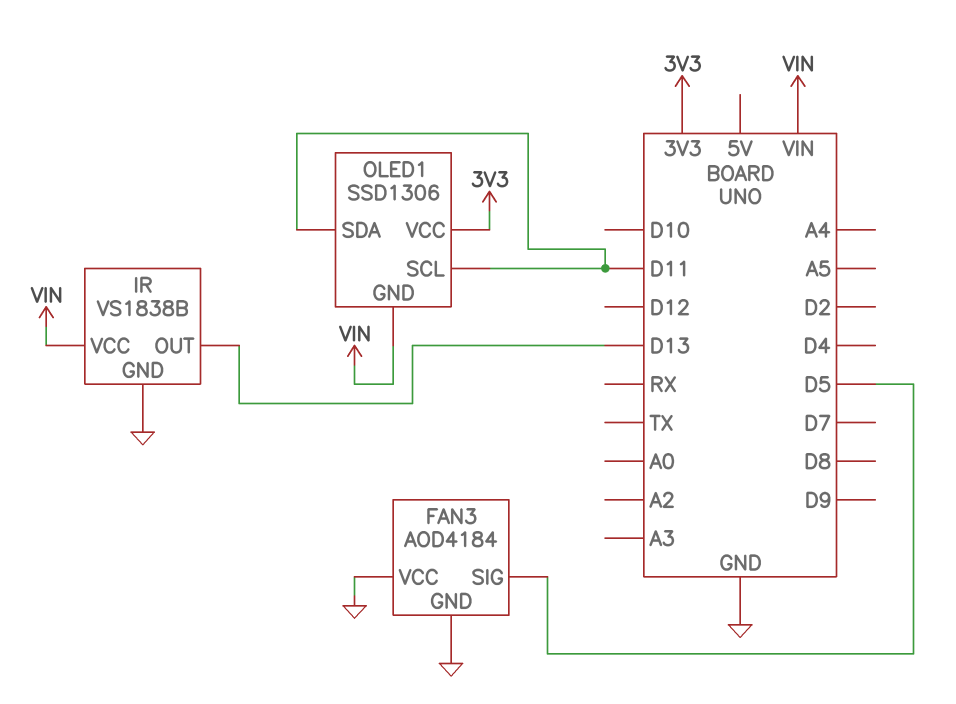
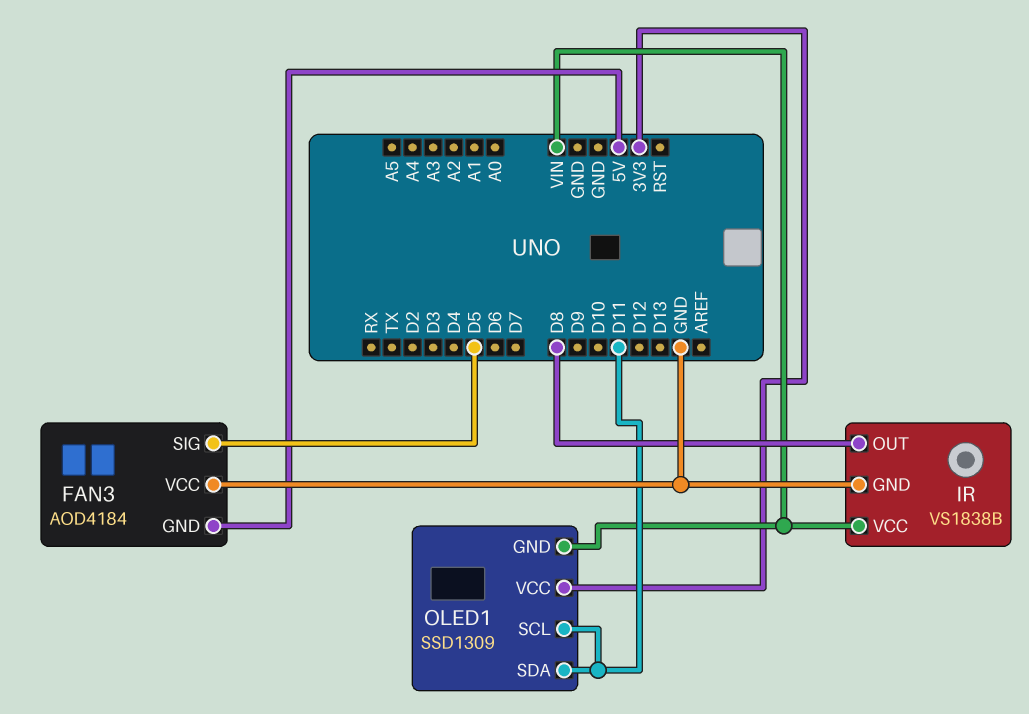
FAN3 pin GND: GND -> 5V
IR pin OUT: D13 -> D8
OLED1: SSD1306 -> SSD1309

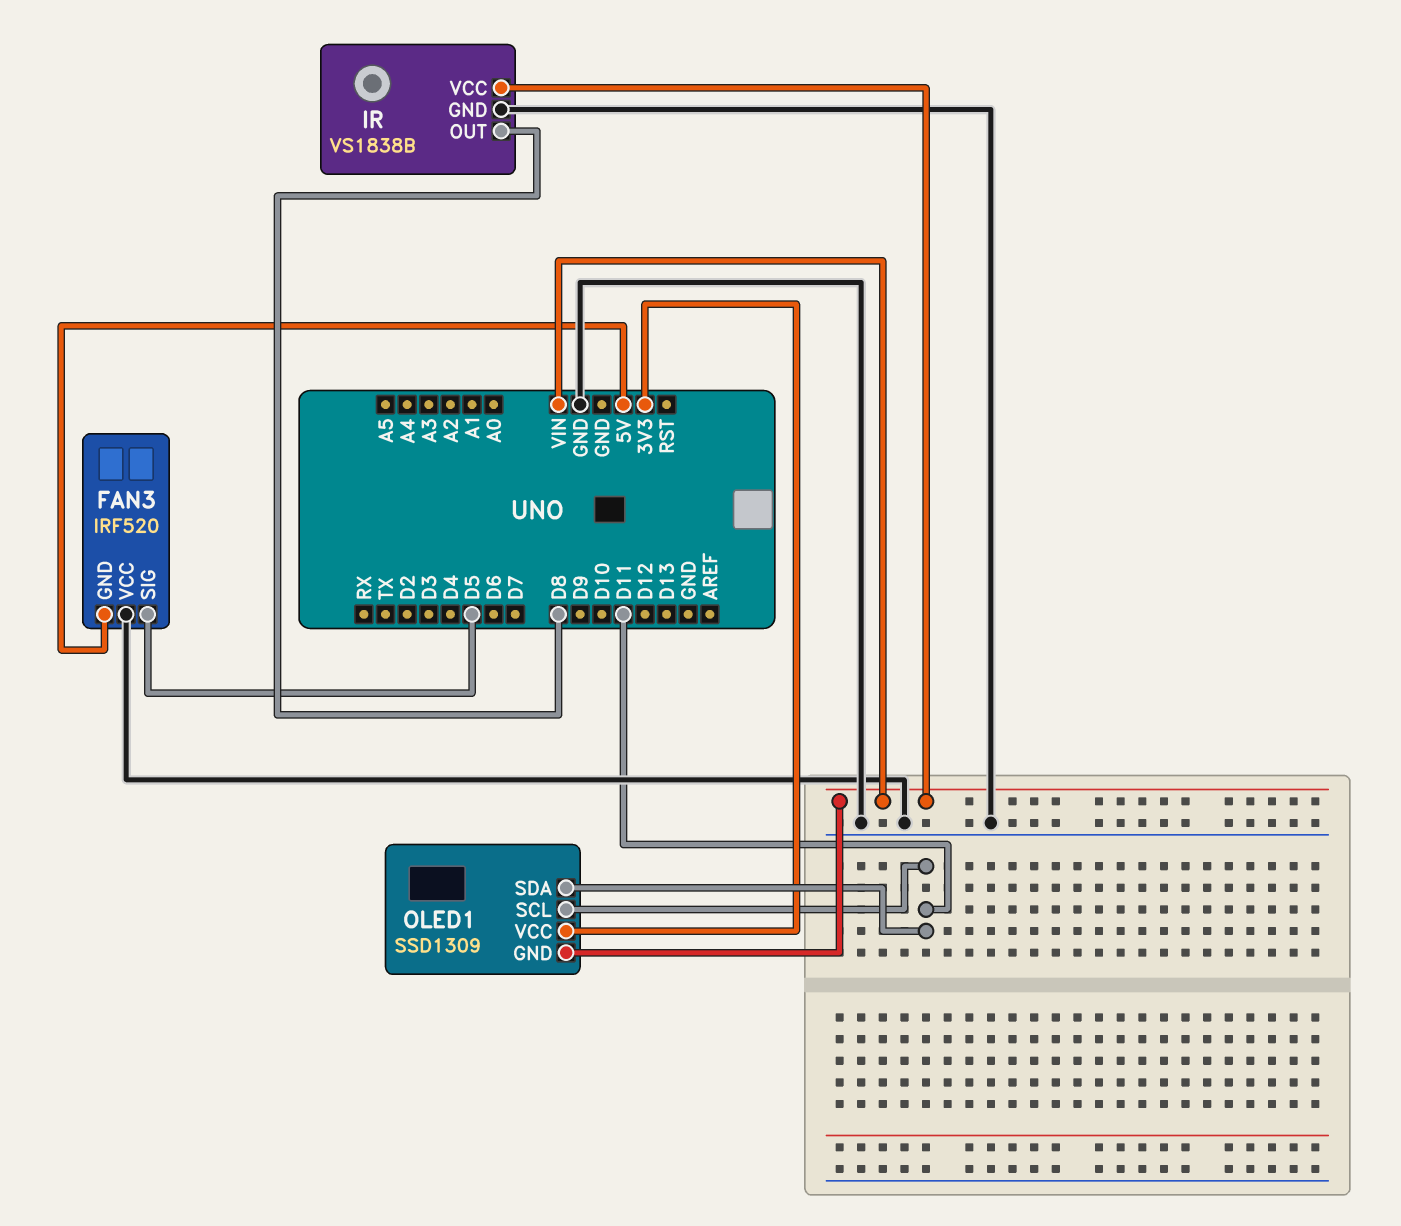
FAN3: AOD4184 -> IRF520

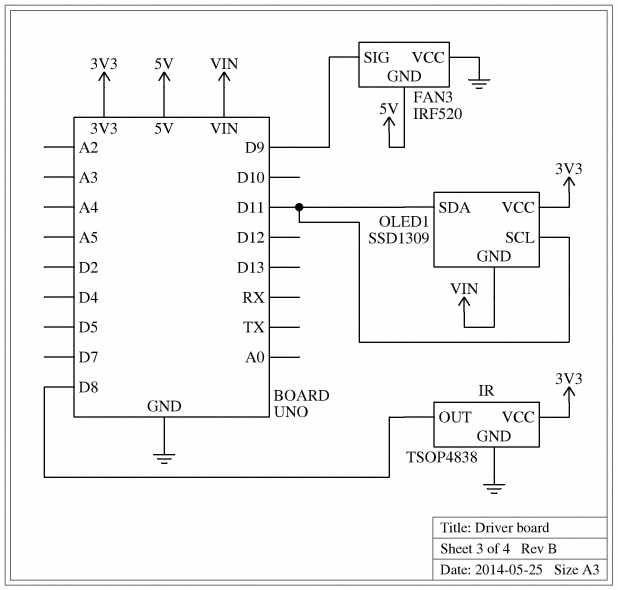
FAN3 pin SIG: D5 -> D9
IR: VS1838B -> TSOP4838
IR pin VCC: VIN -> 3V3

